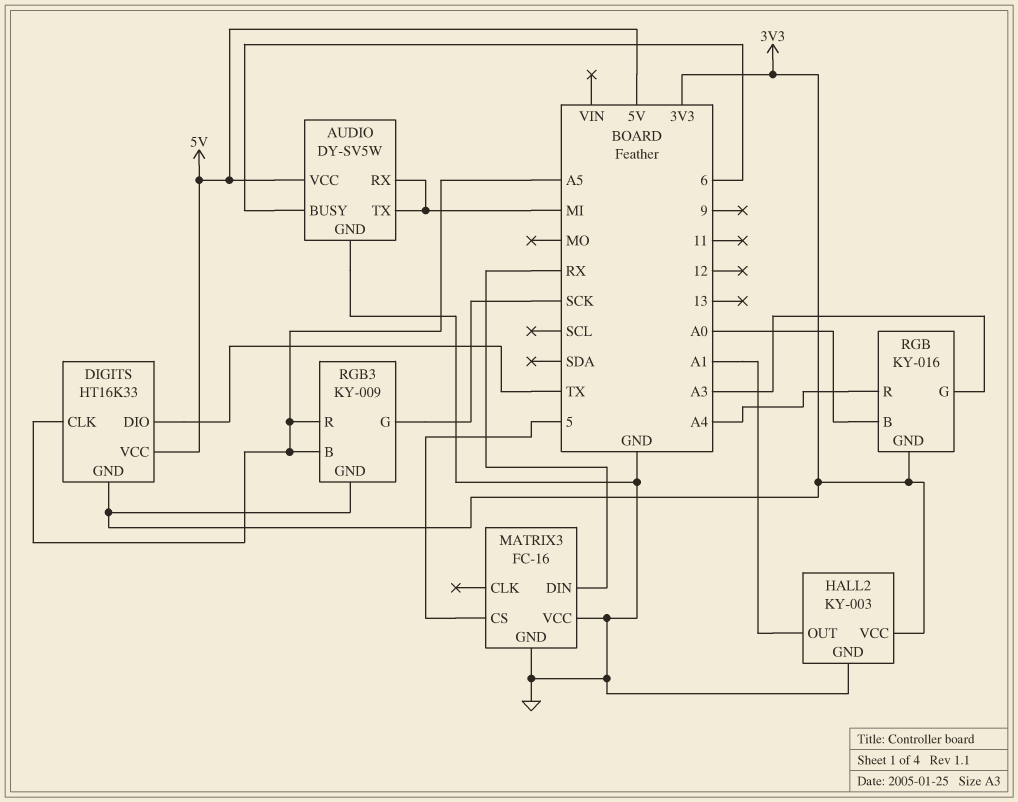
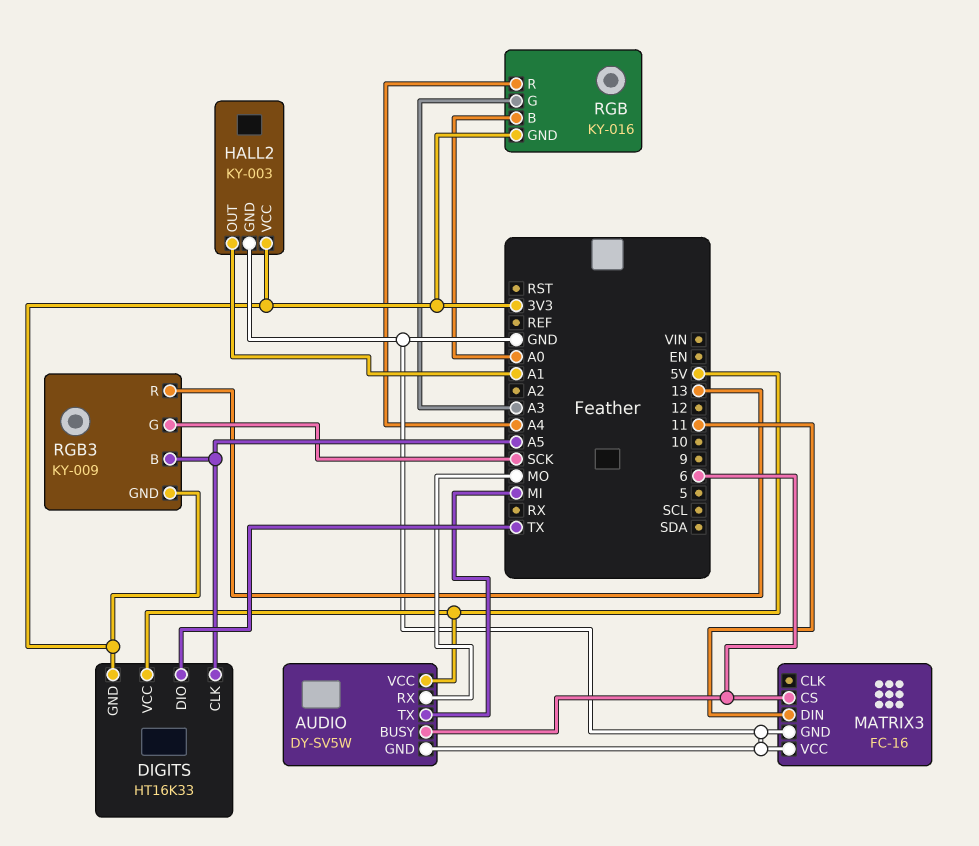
AUDIO pin RX: MI -> MO
MATRIX3 pin CS: 5 -> 6
MATRIX3 pin DIN: RX -> 11
RGB3 pin R: A5 -> 13

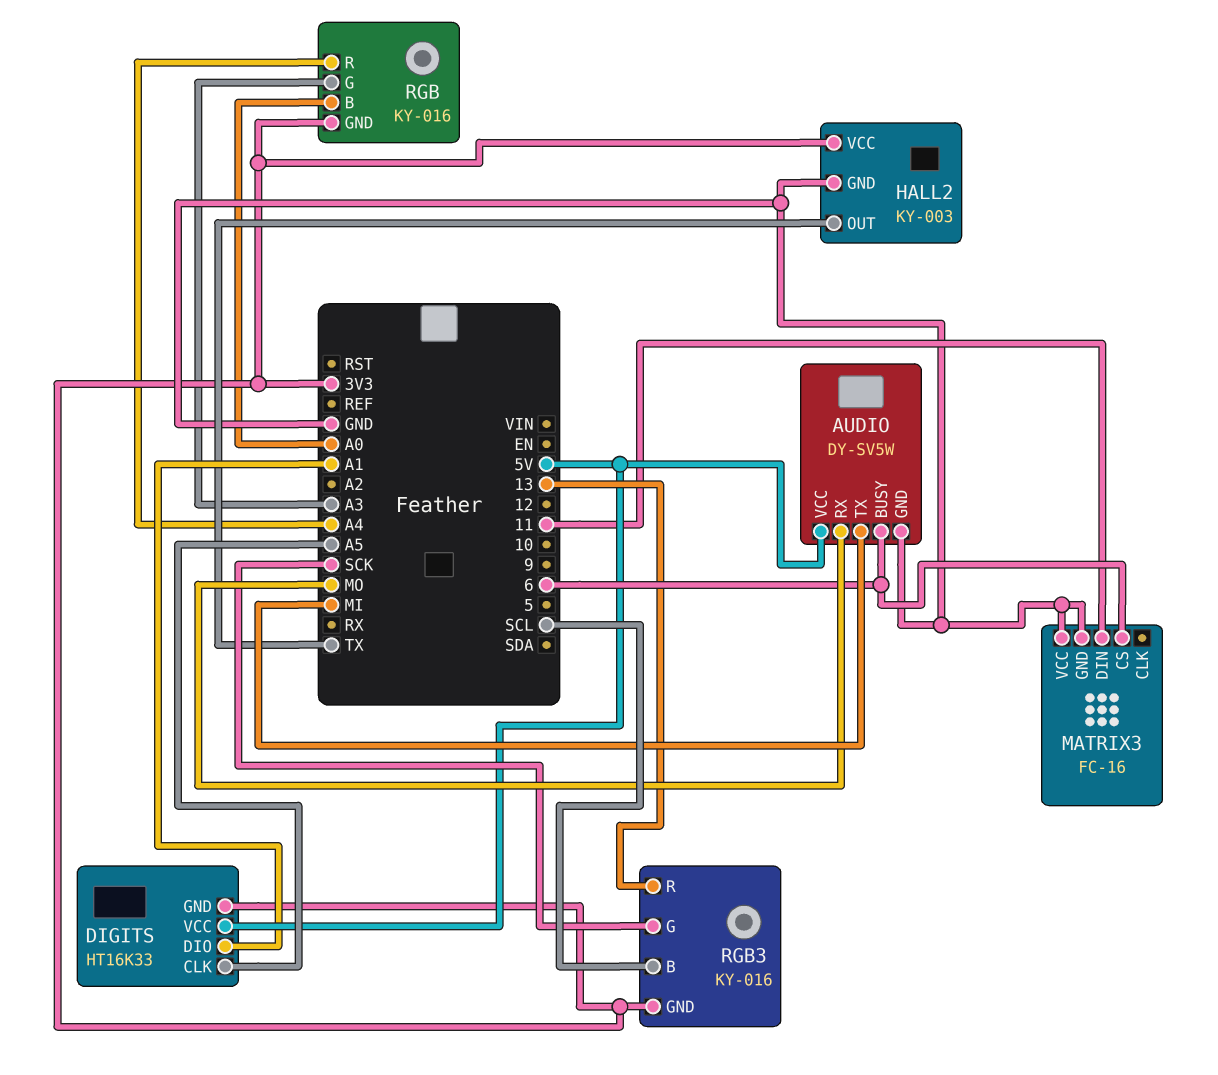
DIGITS pin DIO: TX -> A1
HALL2 pin OUT: A1 -> TX
RGB3: KY-009 -> KY-016
RGB3 pin B: A5 -> SCL

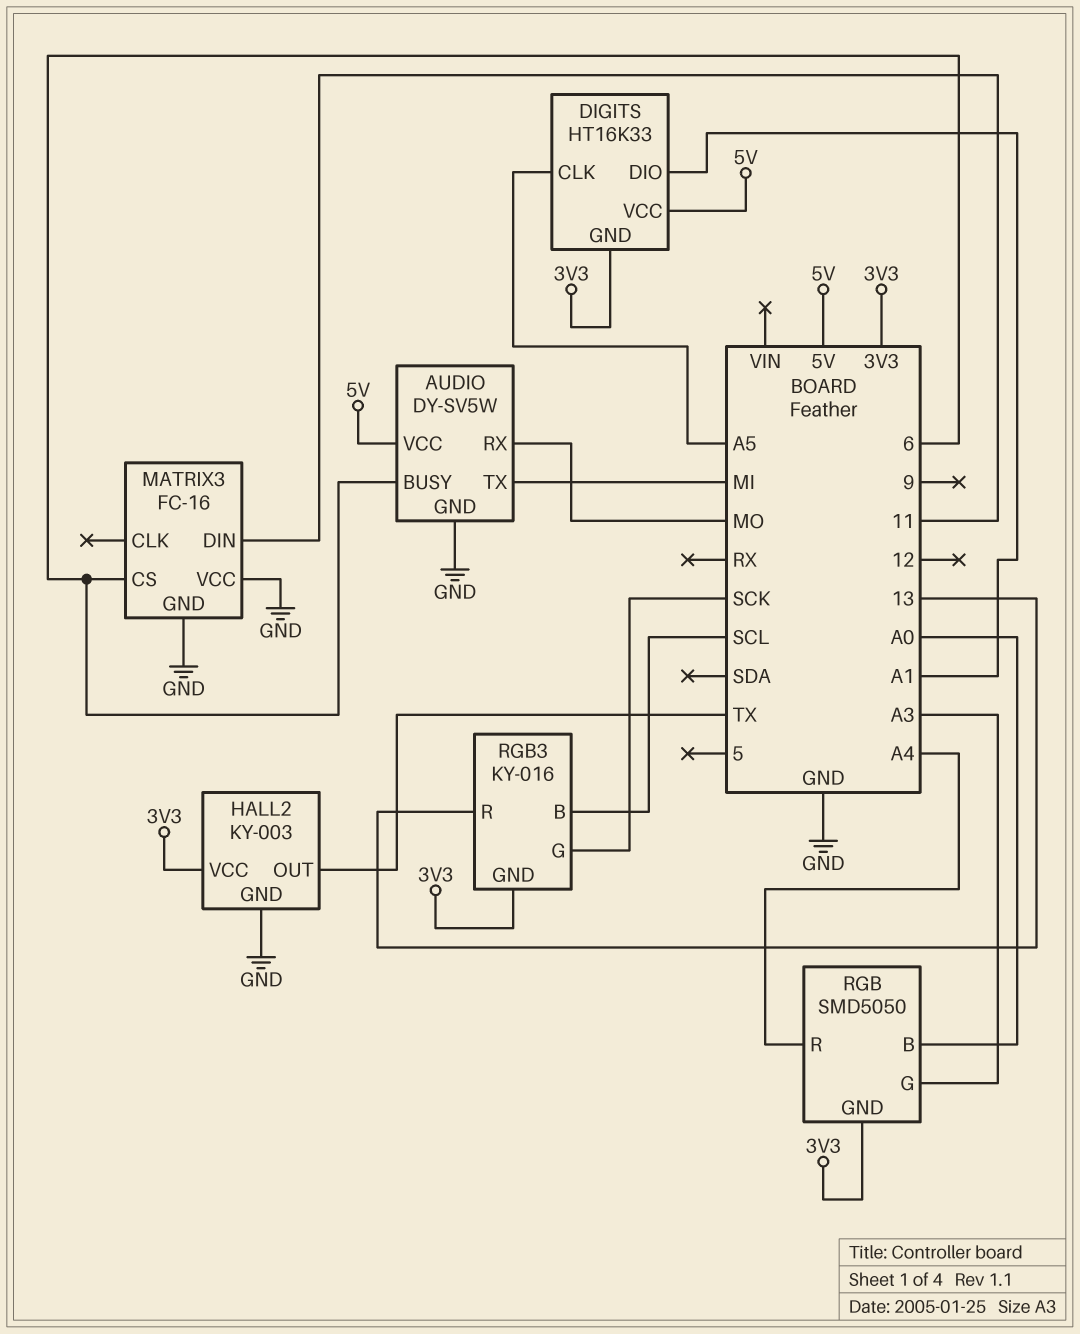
RGB: KY-016 -> SMD5050

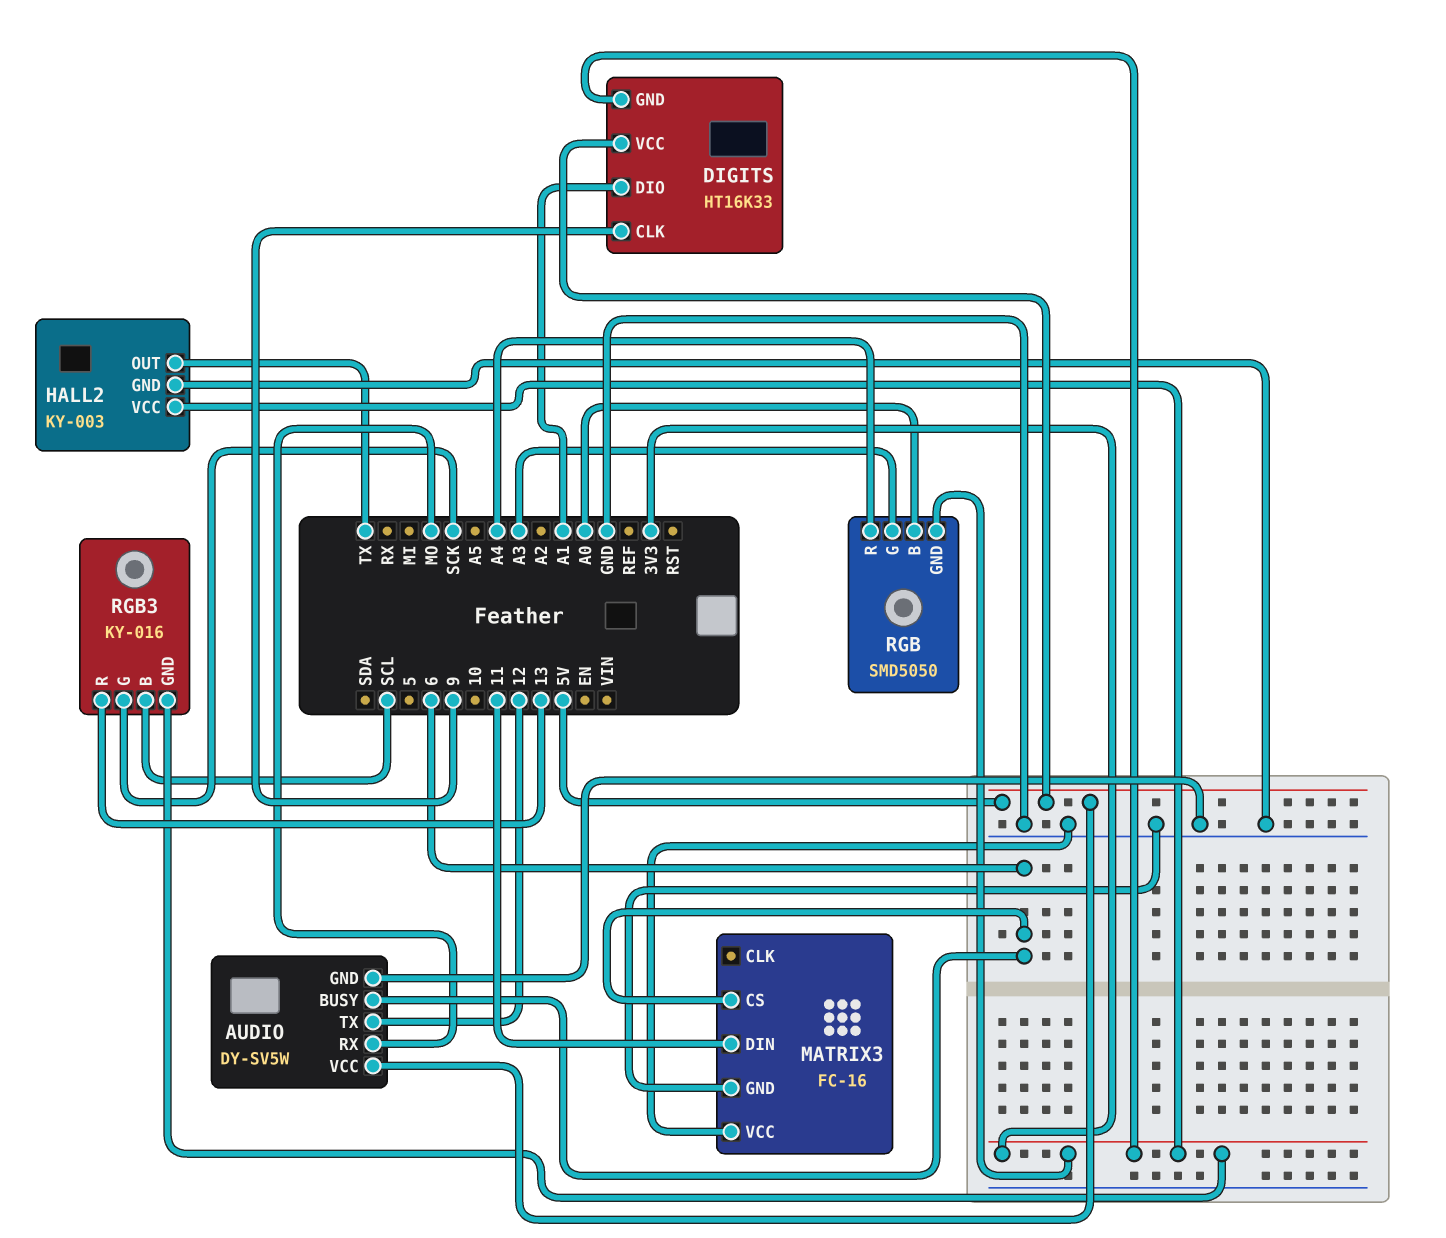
AUDIO pin TX: MI -> 12
DIGITS pin CLK: A5 -> 9

